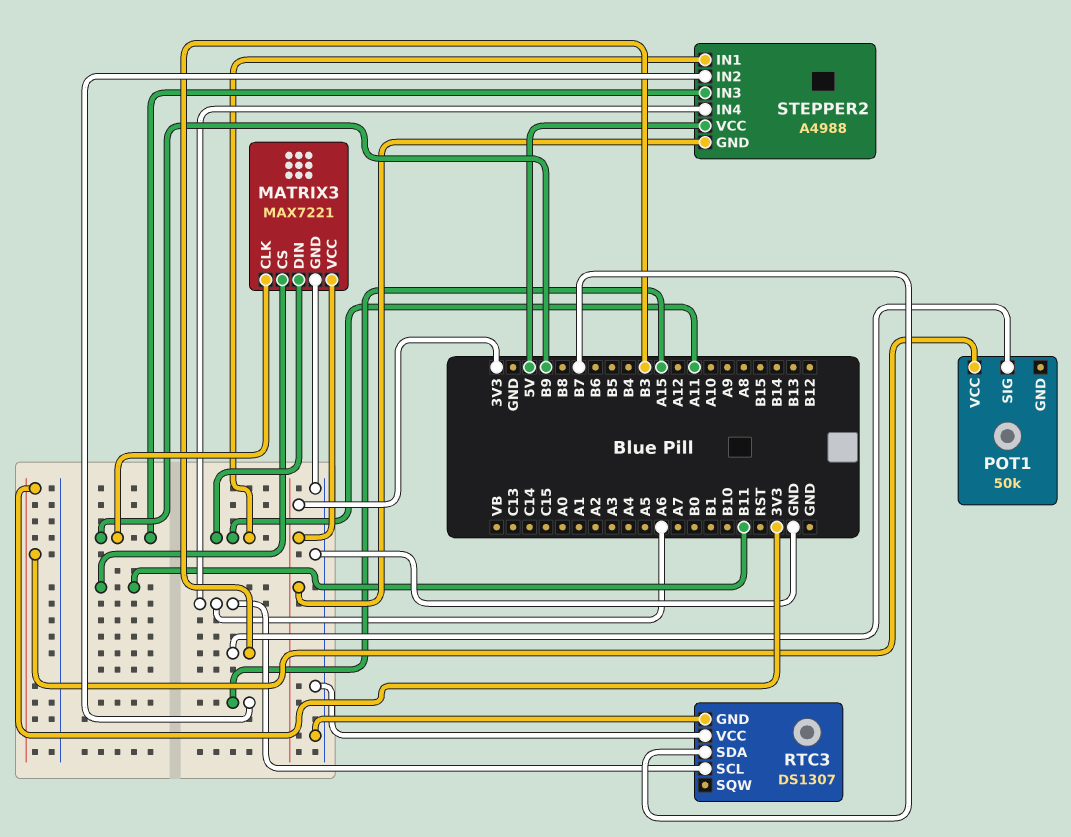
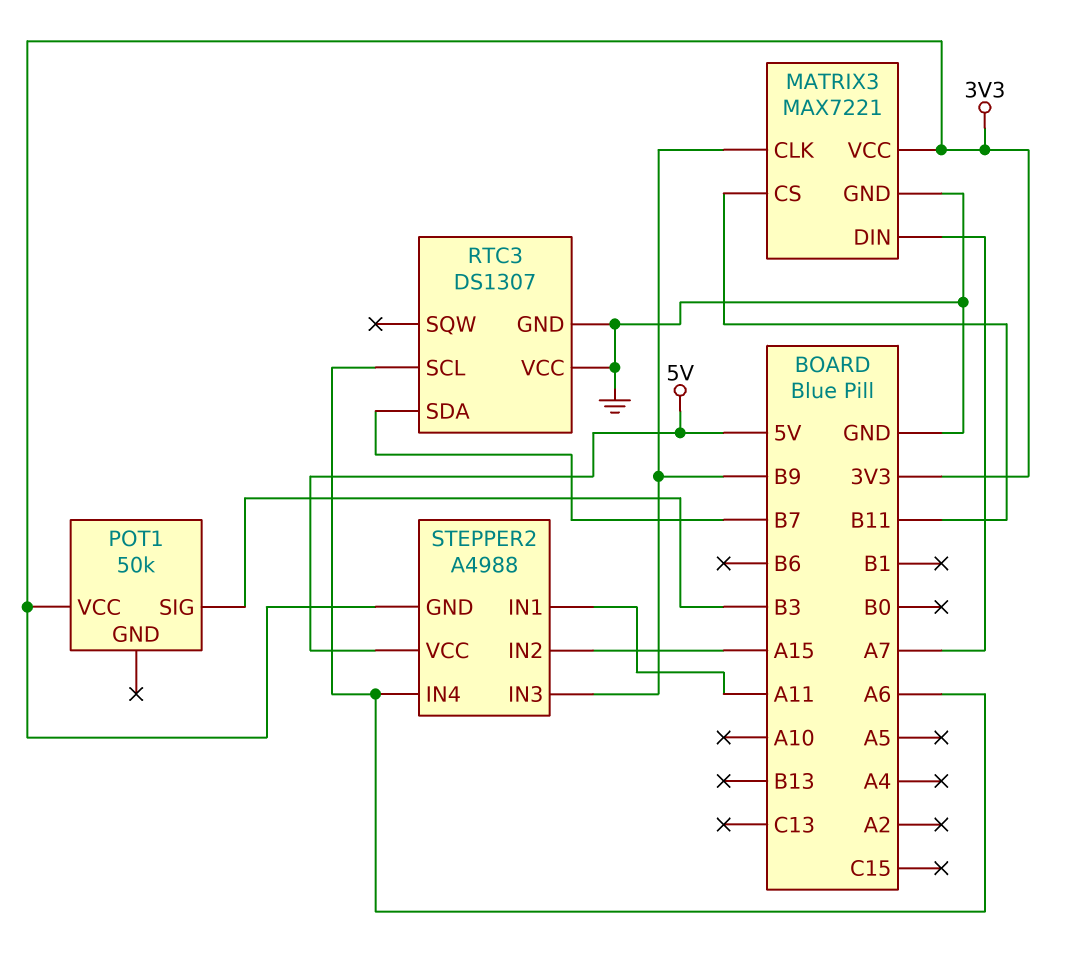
MATRIX3 pin DIN: A11 -> A7

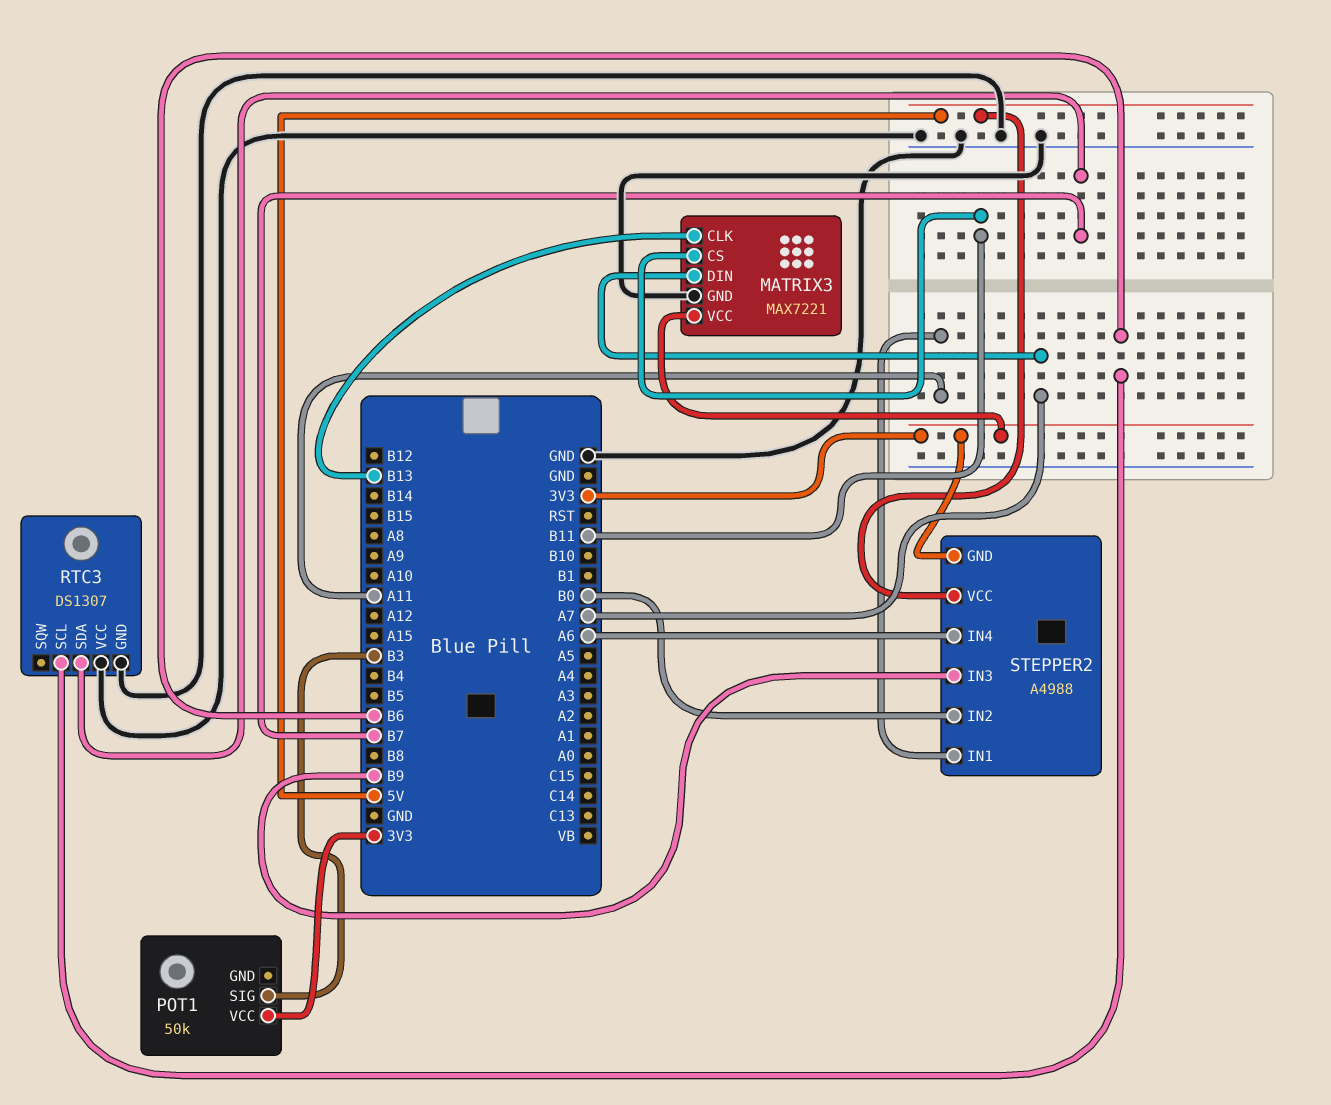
MATRIX3 pin CLK: B9 -> B13
RTC3 pin SCL: A6 -> B6
STEPPER2 pin IN2: A15 -> B0

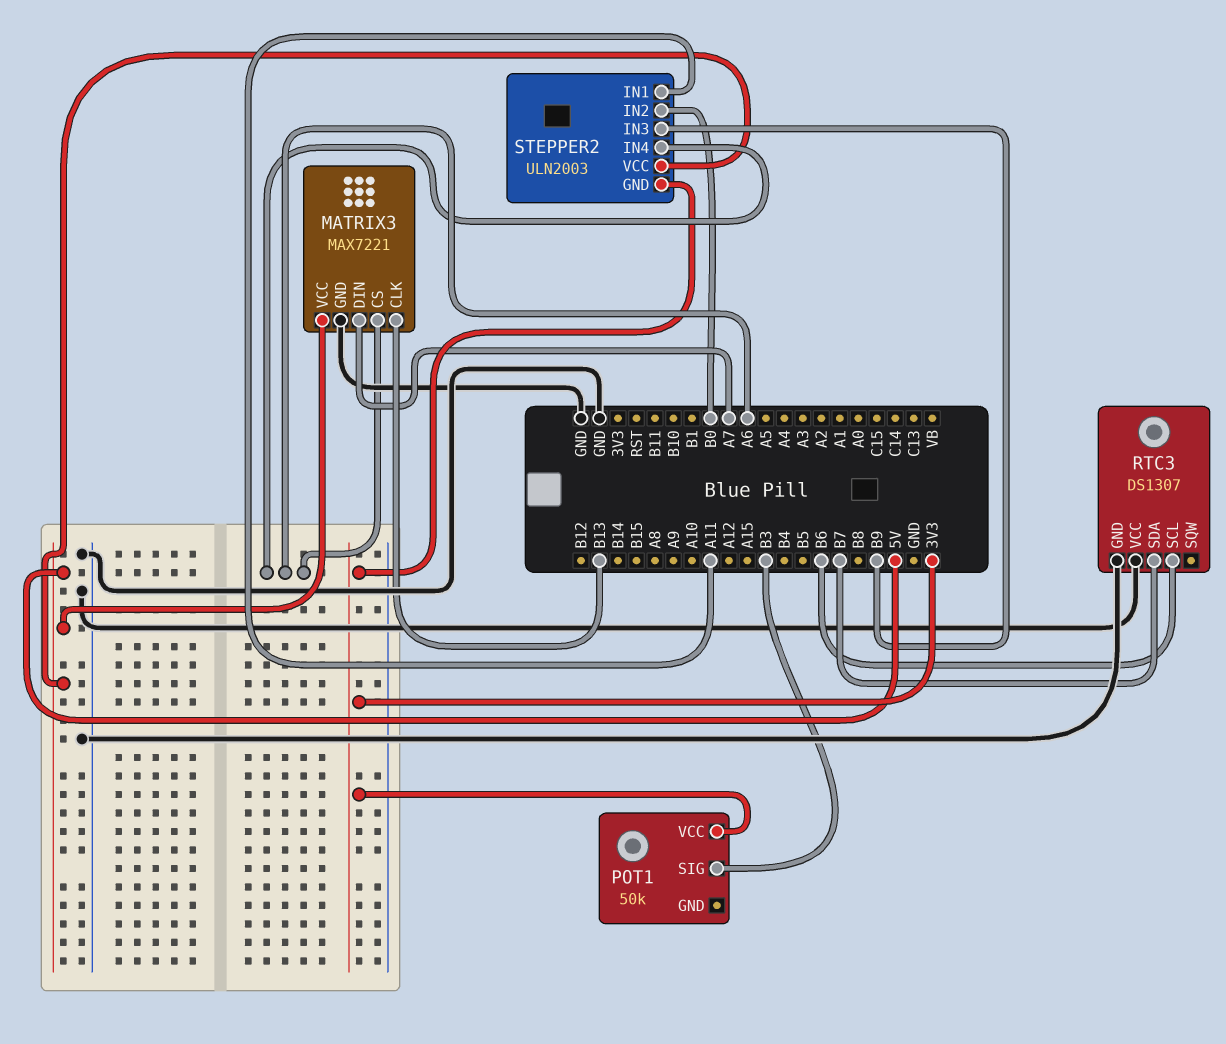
MATRIX3 pin CS: B11 -> A6
MATRIX3 pin VCC: 3V3 -> 5V
STEPPER2: A4988 -> ULN2003

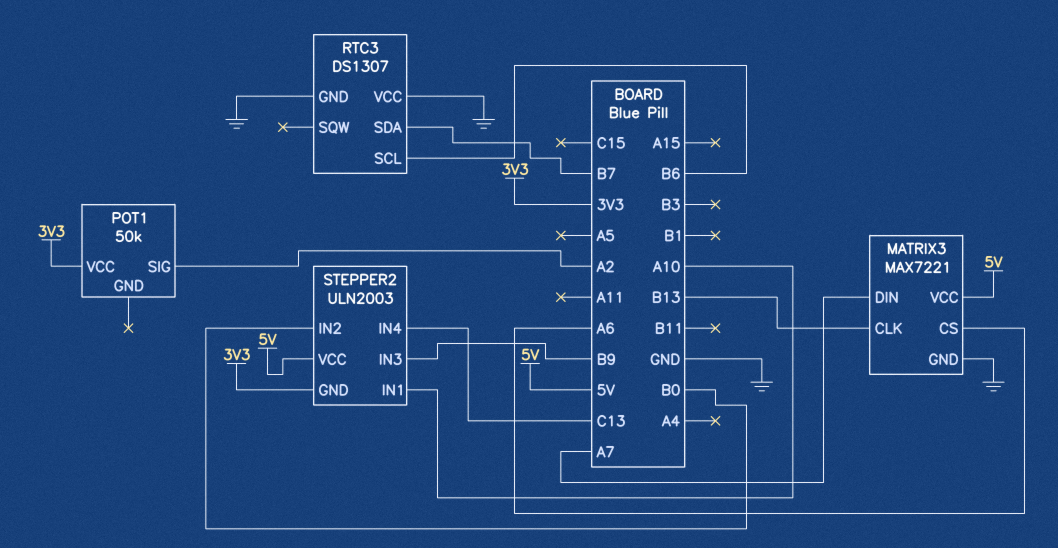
POT1 pin SIG: B3 -> A2
STEPPER2 pin IN1: A11 -> A10
STEPPER2 pin IN4: A6 -> C13

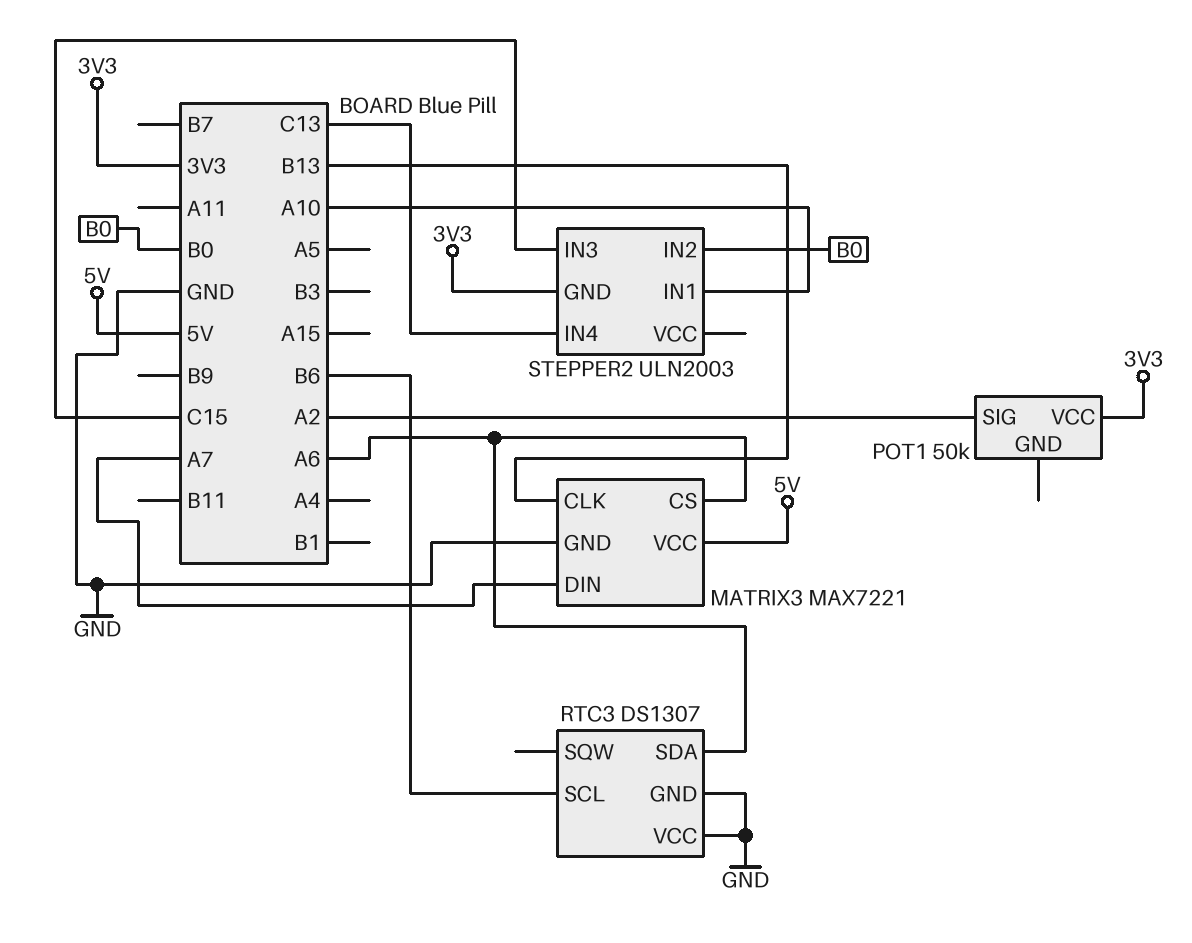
RTC3 pin SDA: B7 -> A6
STEPPER2 pin IN3: B9 -> C15
STEPPER2 pin VCC: 5V -> none

